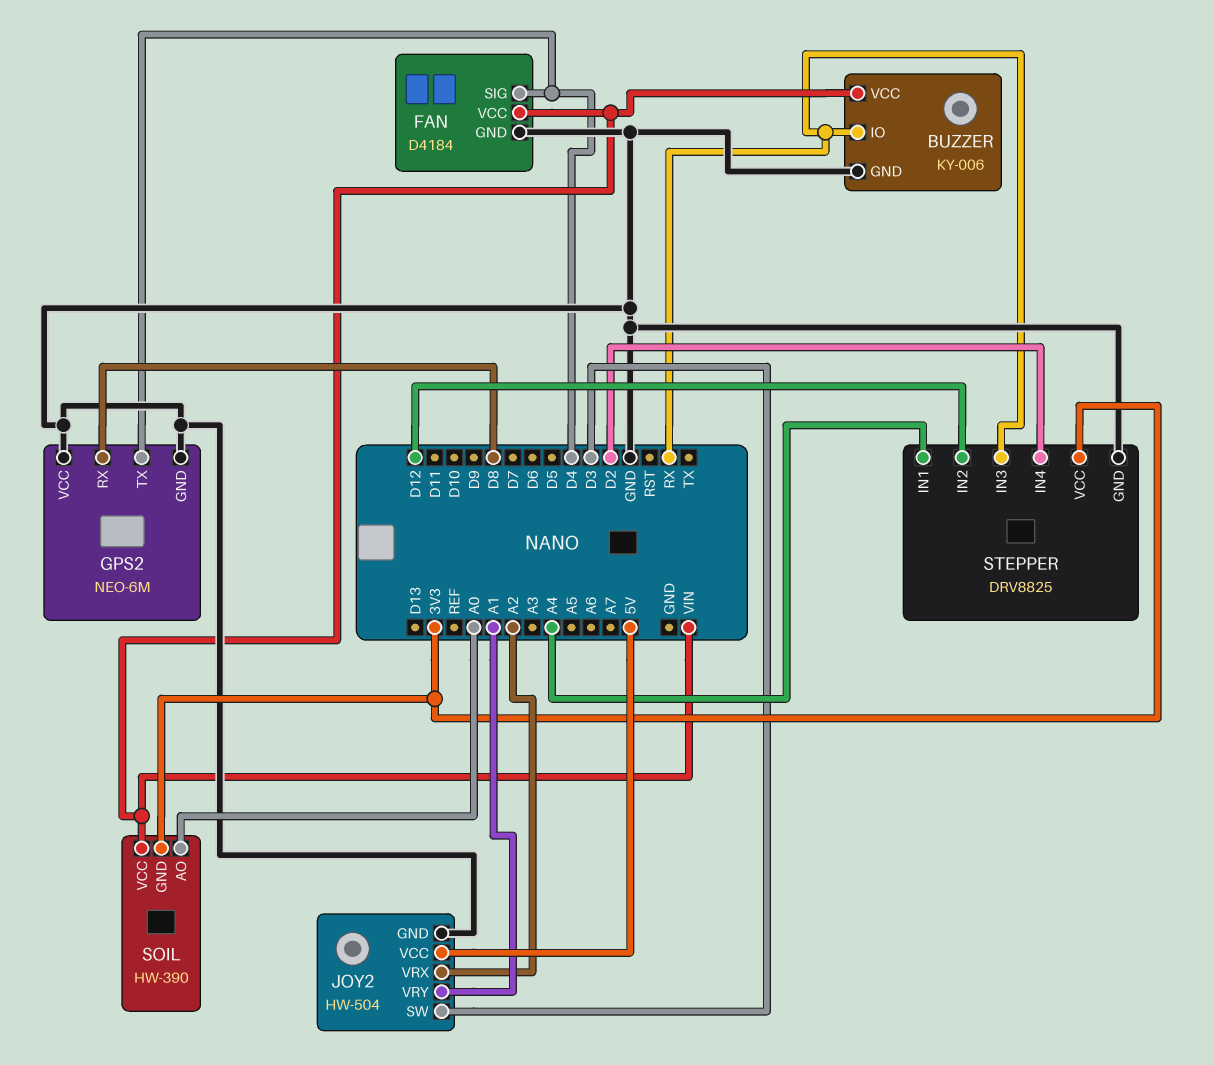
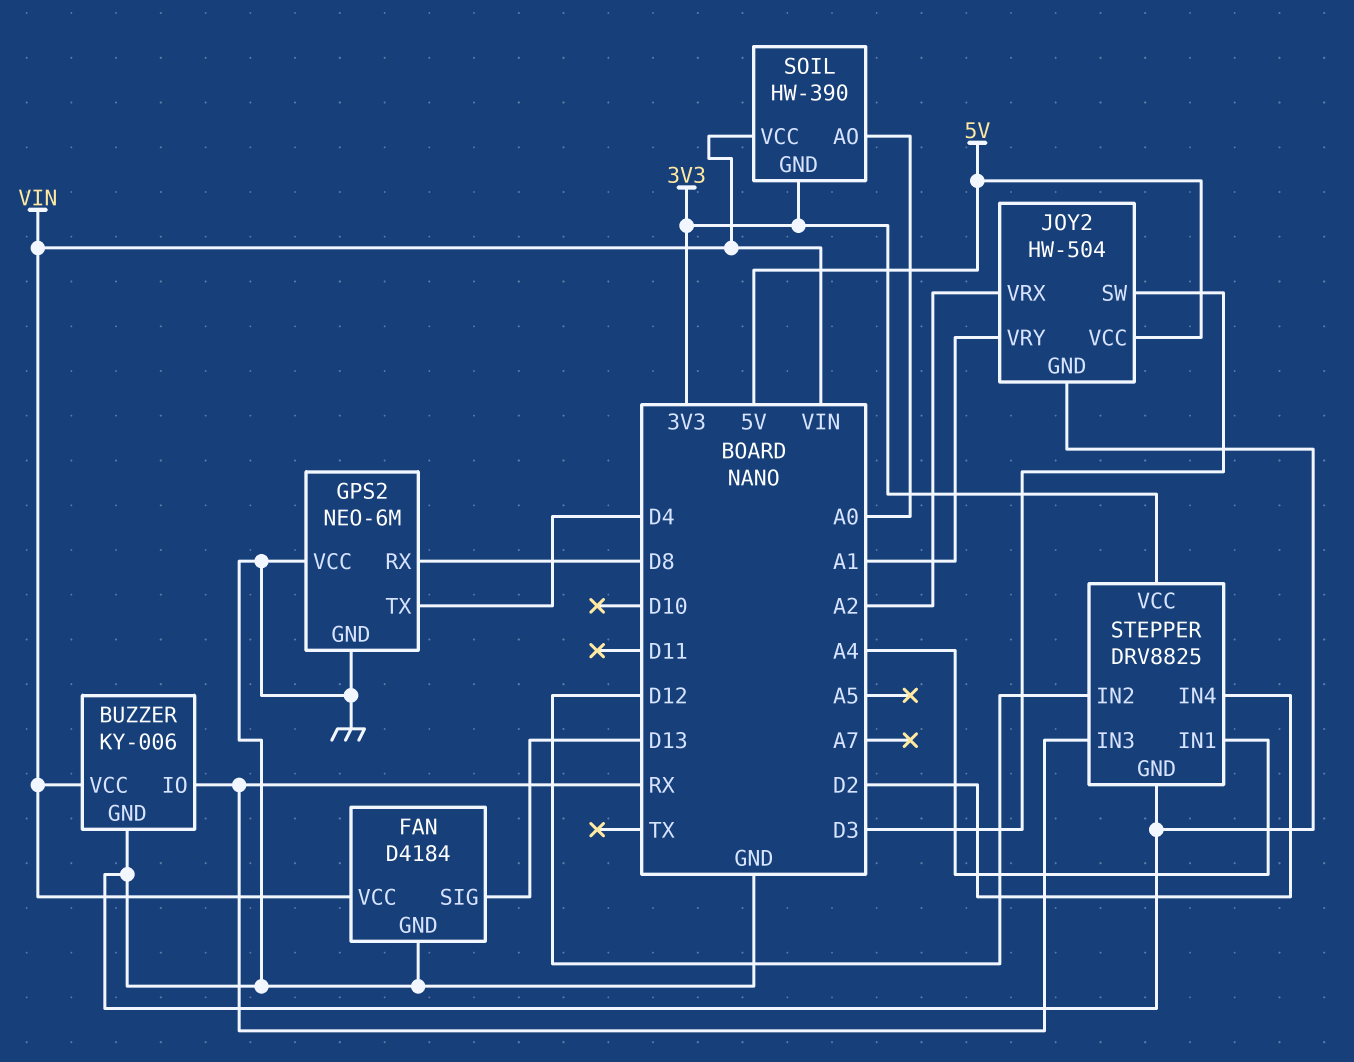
FAN pin SIG: D4 -> D13

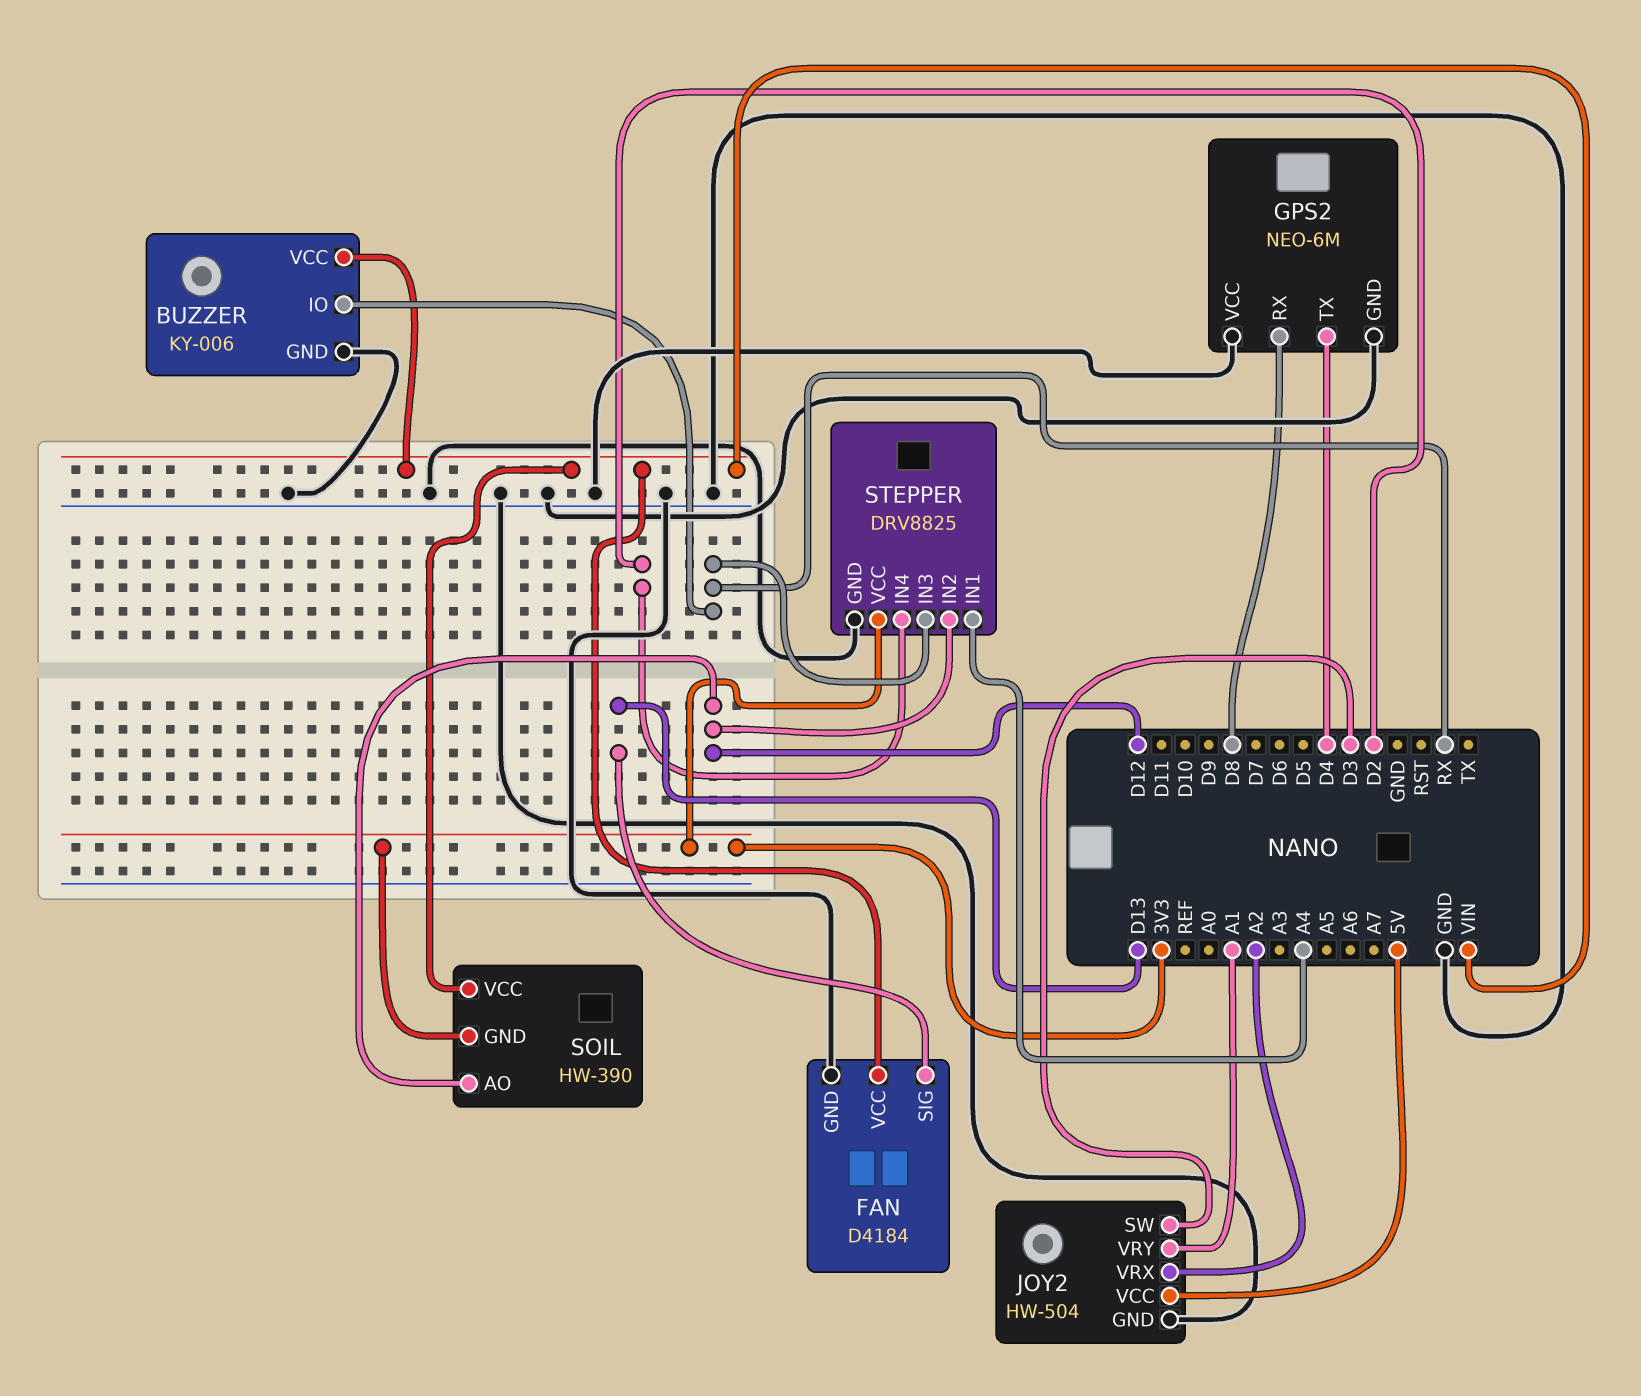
SOIL pin AO: A0 -> D12

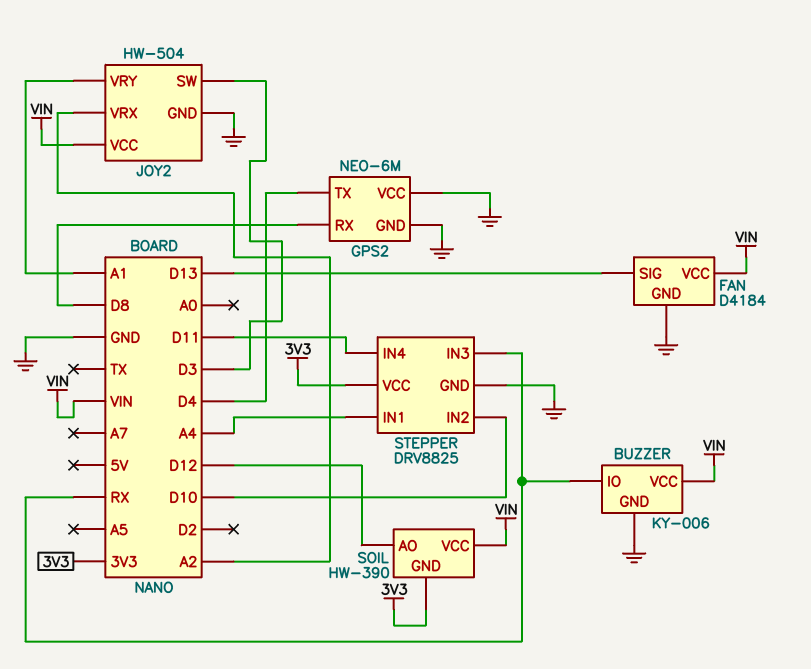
JOY2 pin VCC: 5V -> VIN
STEPPER pin IN2: D12 -> D10
STEPPER pin IN4: D2 -> D11

